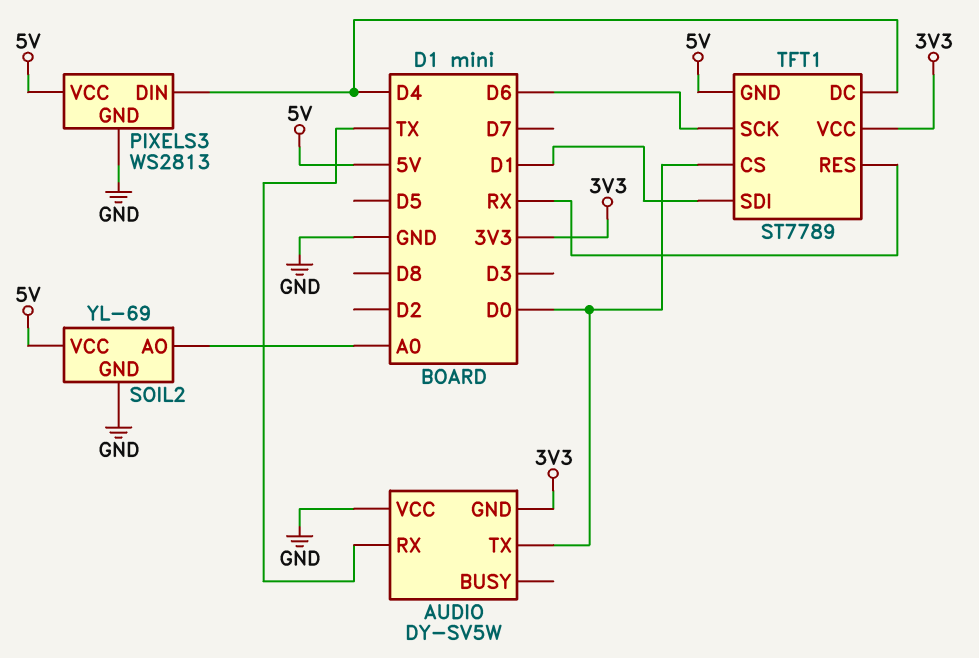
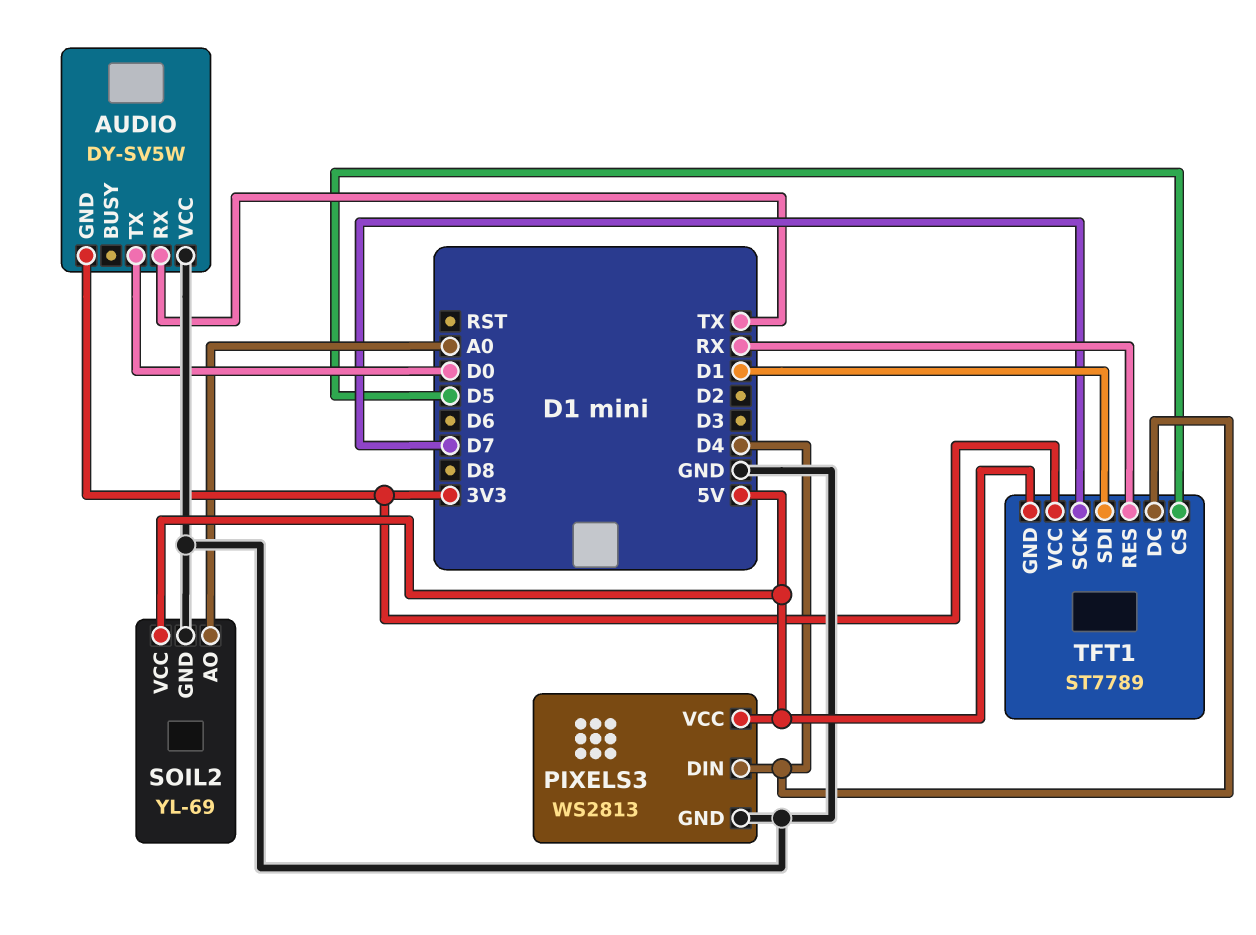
TFT1 pin CS: D0 -> D5
TFT1 pin SCK: D6 -> D7

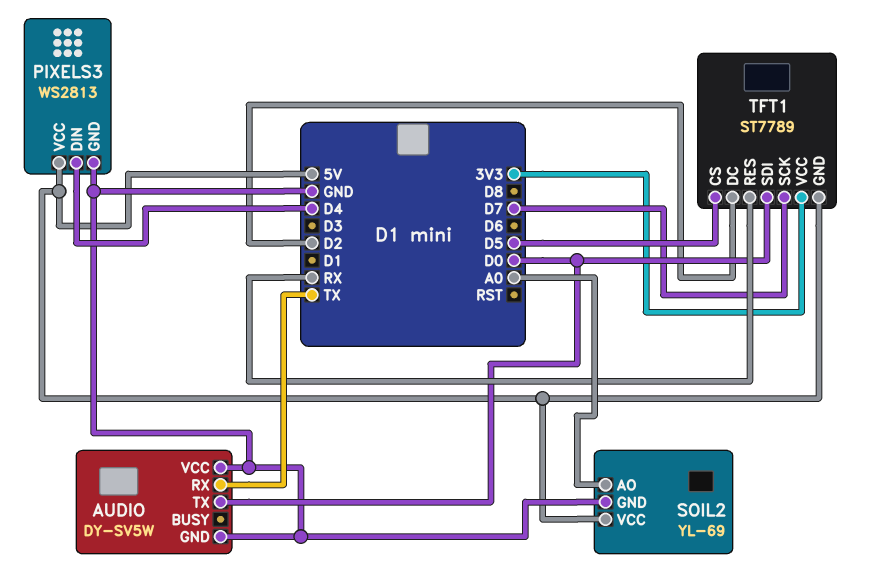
AUDIO pin GND: 3V3 -> GND
TFT1 pin DC: D4 -> D2
TFT1 pin SDI: D1 -> D0

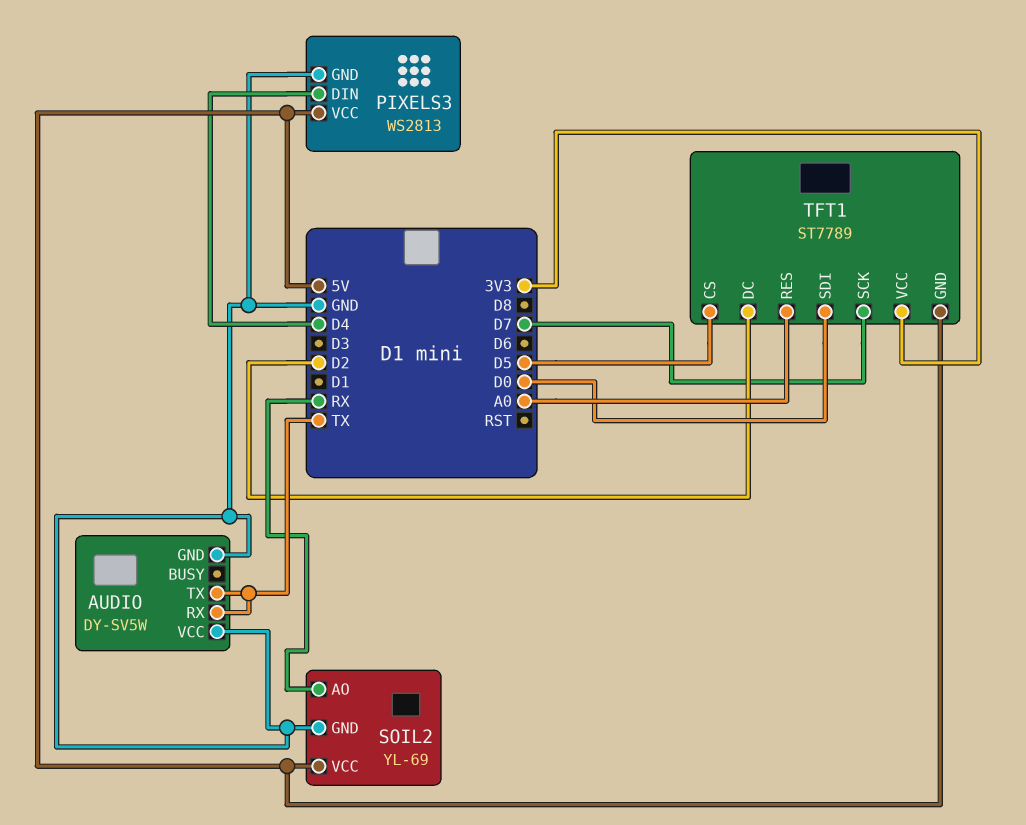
AUDIO pin TX: D0 -> TX
SOIL2 pin AO: A0 -> RX
TFT1 pin RES: RX -> A0

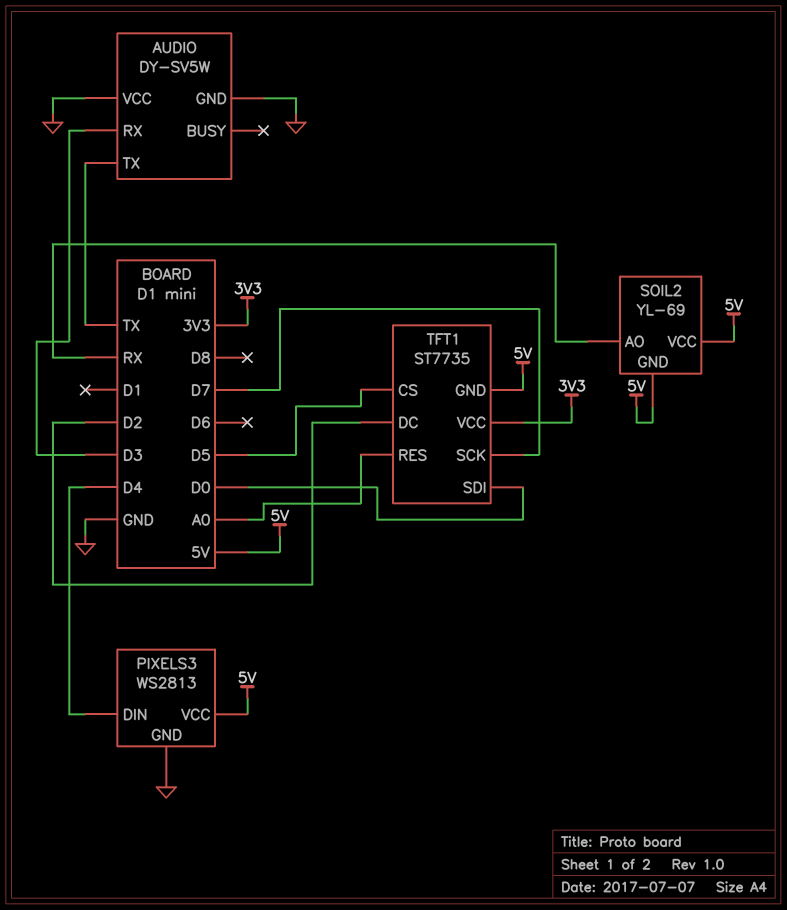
AUDIO pin RX: TX -> D3
SOIL2 pin GND: GND -> 5V
TFT1: ST7789 -> ST7735

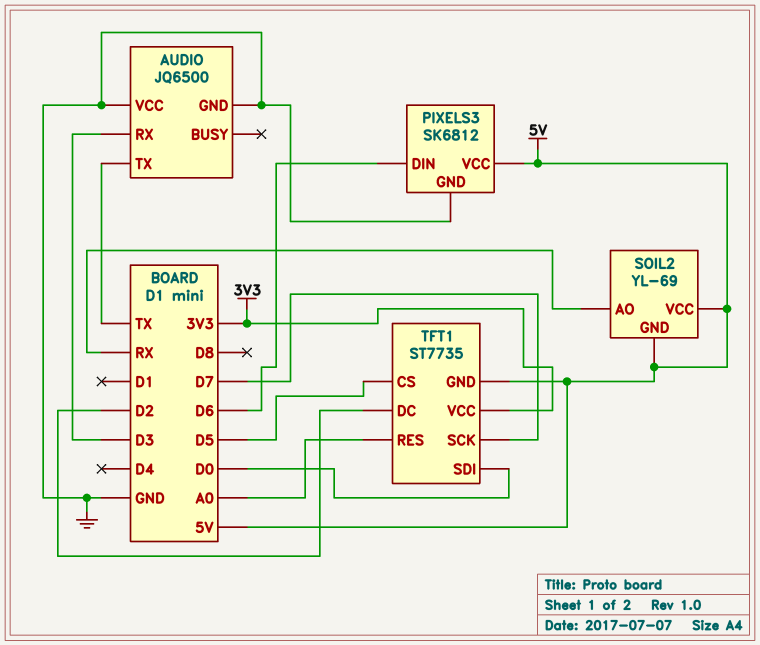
AUDIO: DY-SV5W -> JQ6500
PIXELS3: WS2813 -> SK6812
PIXELS3 pin DIN: D4 -> D6

